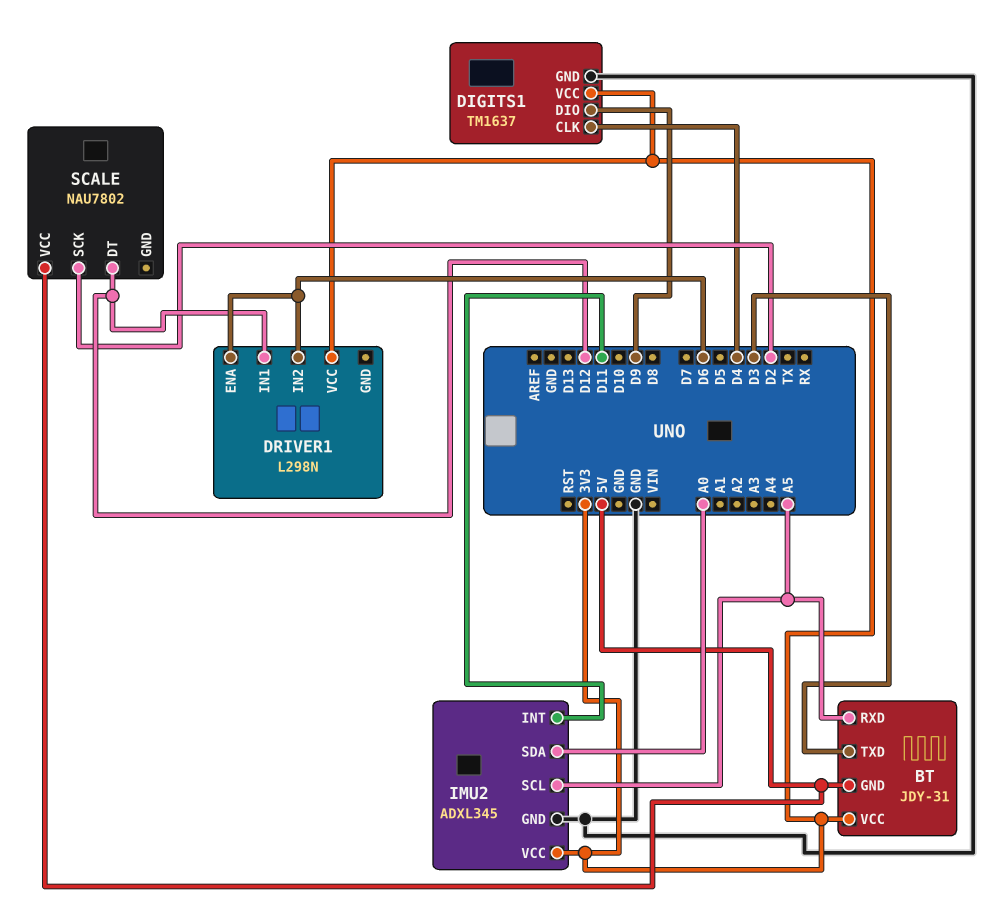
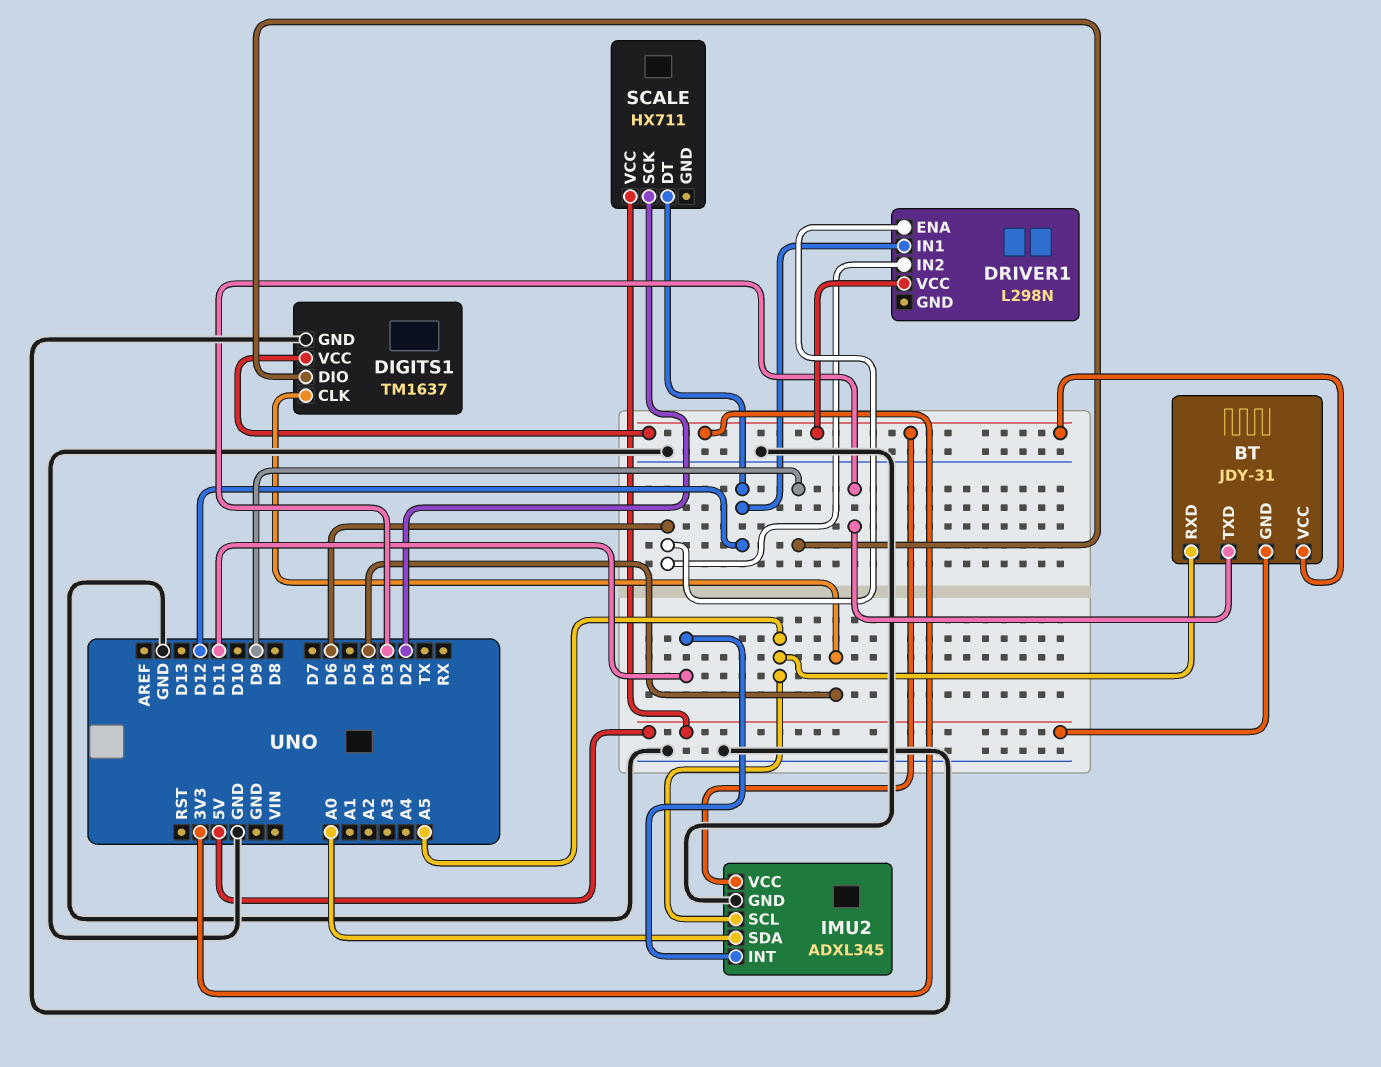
SCALE: NAU7802 -> HX711

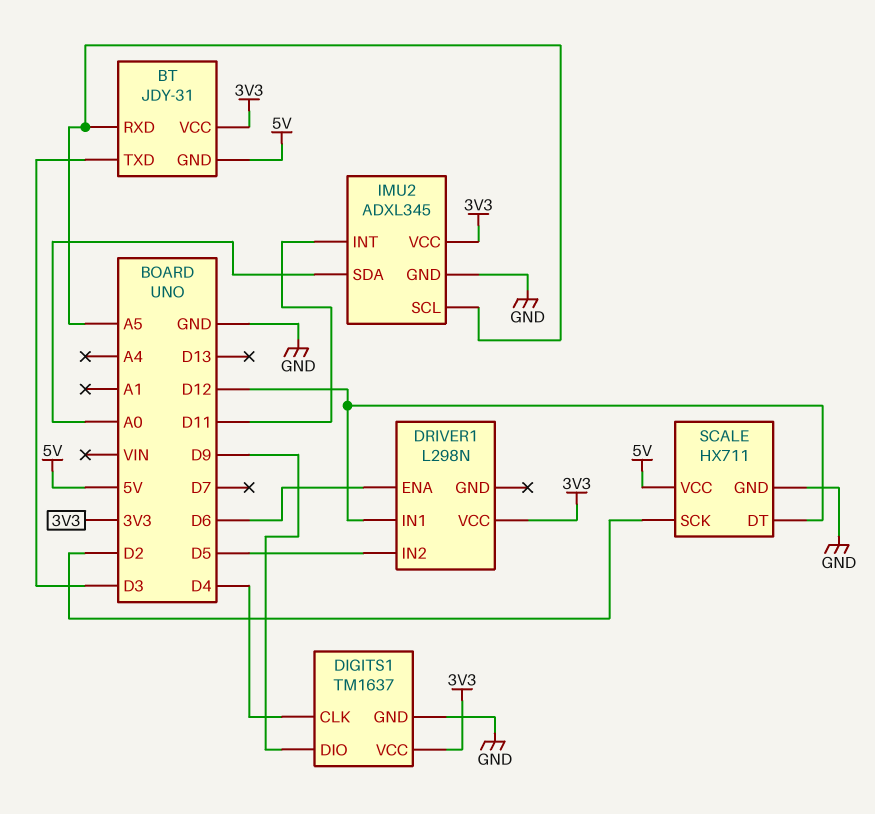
DRIVER1 pin IN2: D6 -> D5
SCALE pin GND: none -> GND

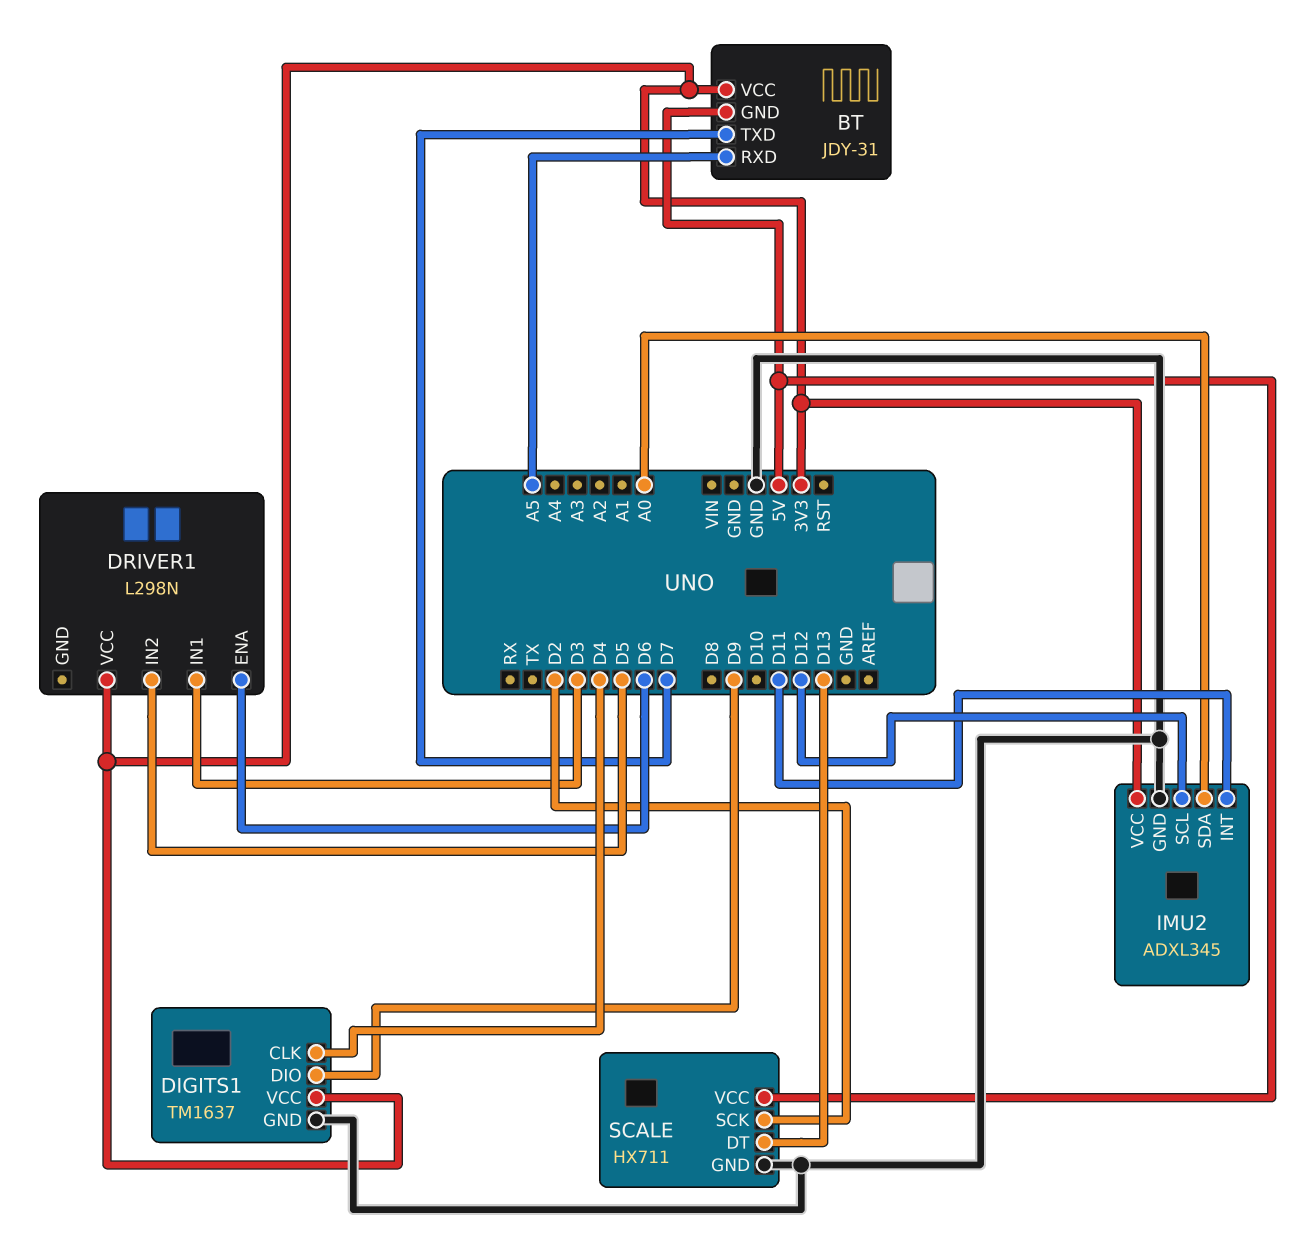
BT pin TXD: D3 -> D7
DRIVER1 pin IN1: D12 -> D3
IMU2 pin SCL: A5 -> D12
SCALE pin DT: D12 -> D13

